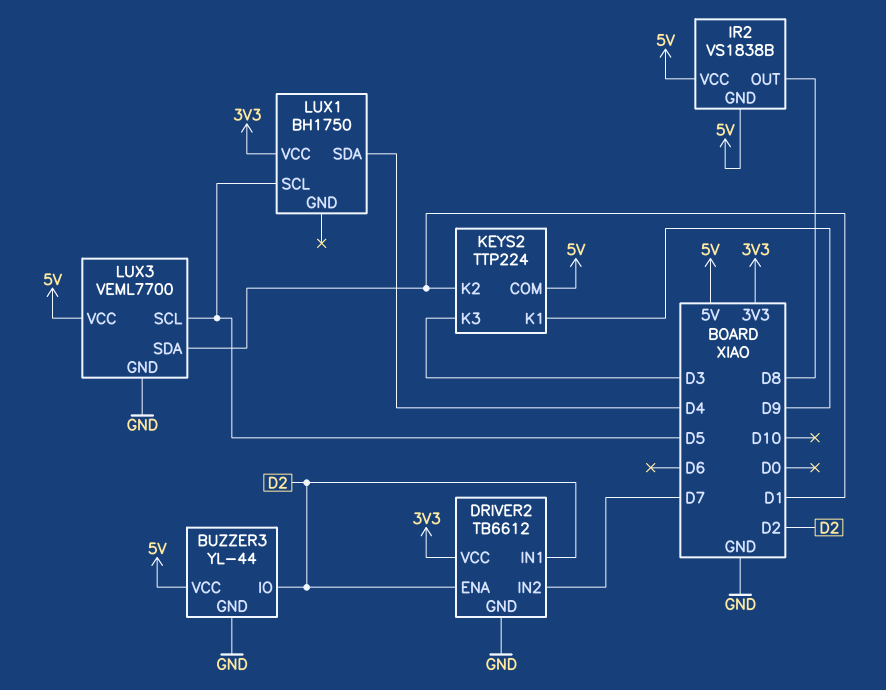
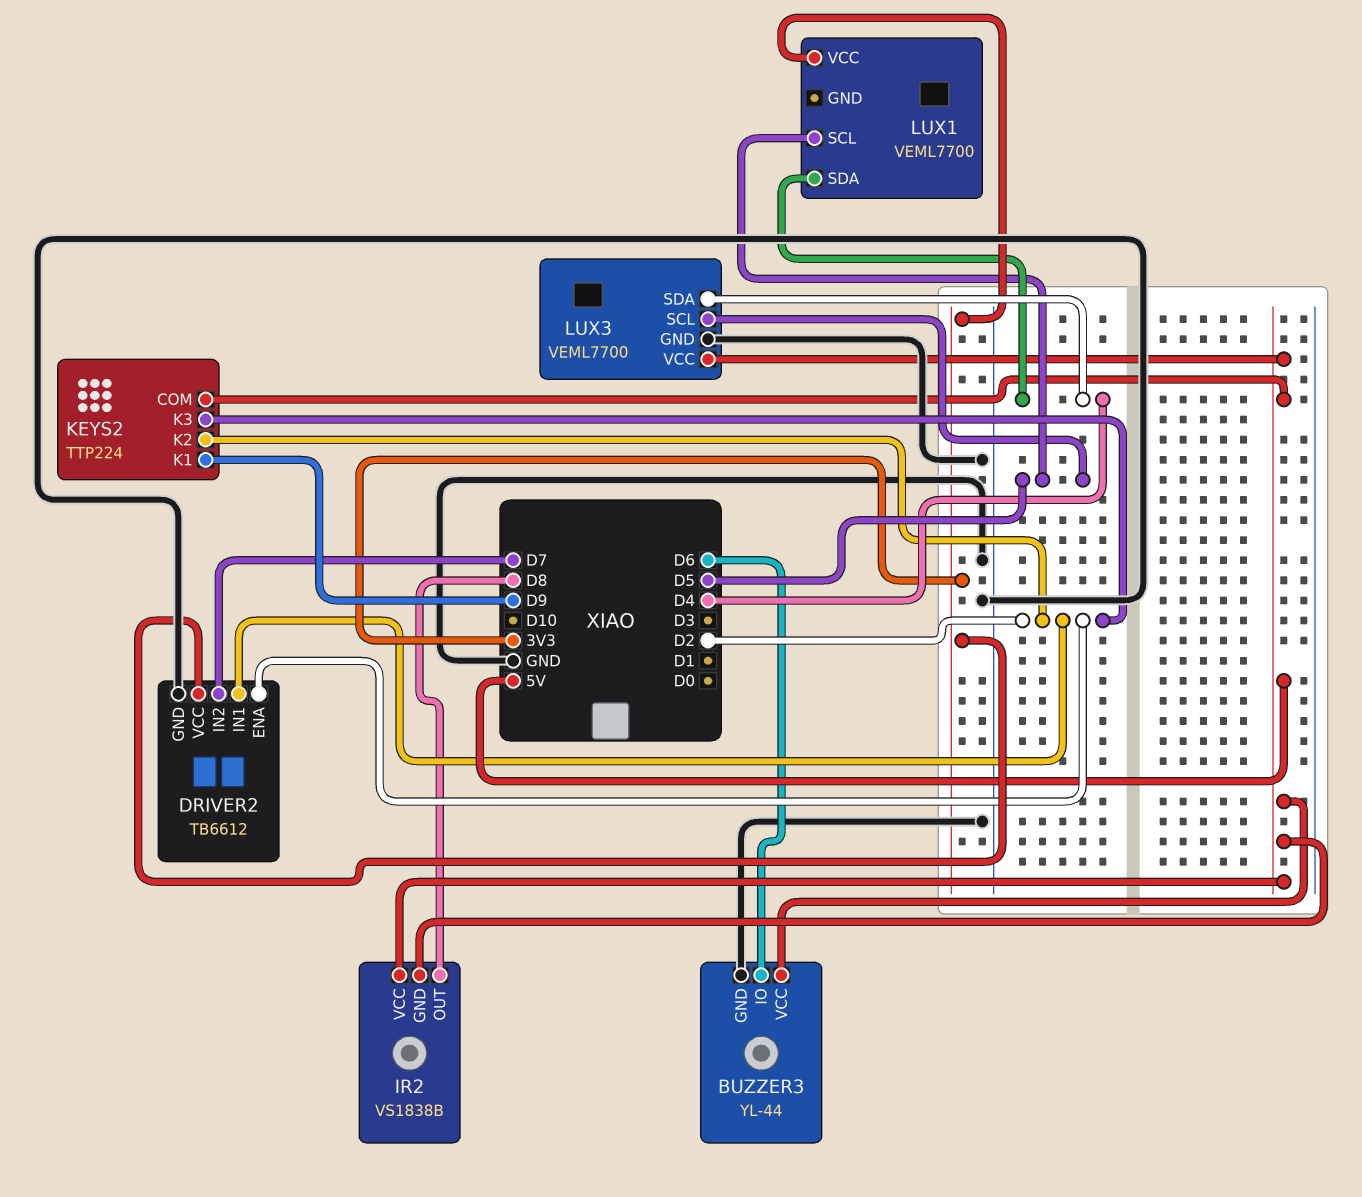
BUZZER3 pin IO: D2 -> D6
KEYS2 pin K2: D1 -> D2
KEYS2 pin K3: D3 -> D2
LUX1: BH1750 -> VEML7700
LUX3 pin SDA: D1 -> D4

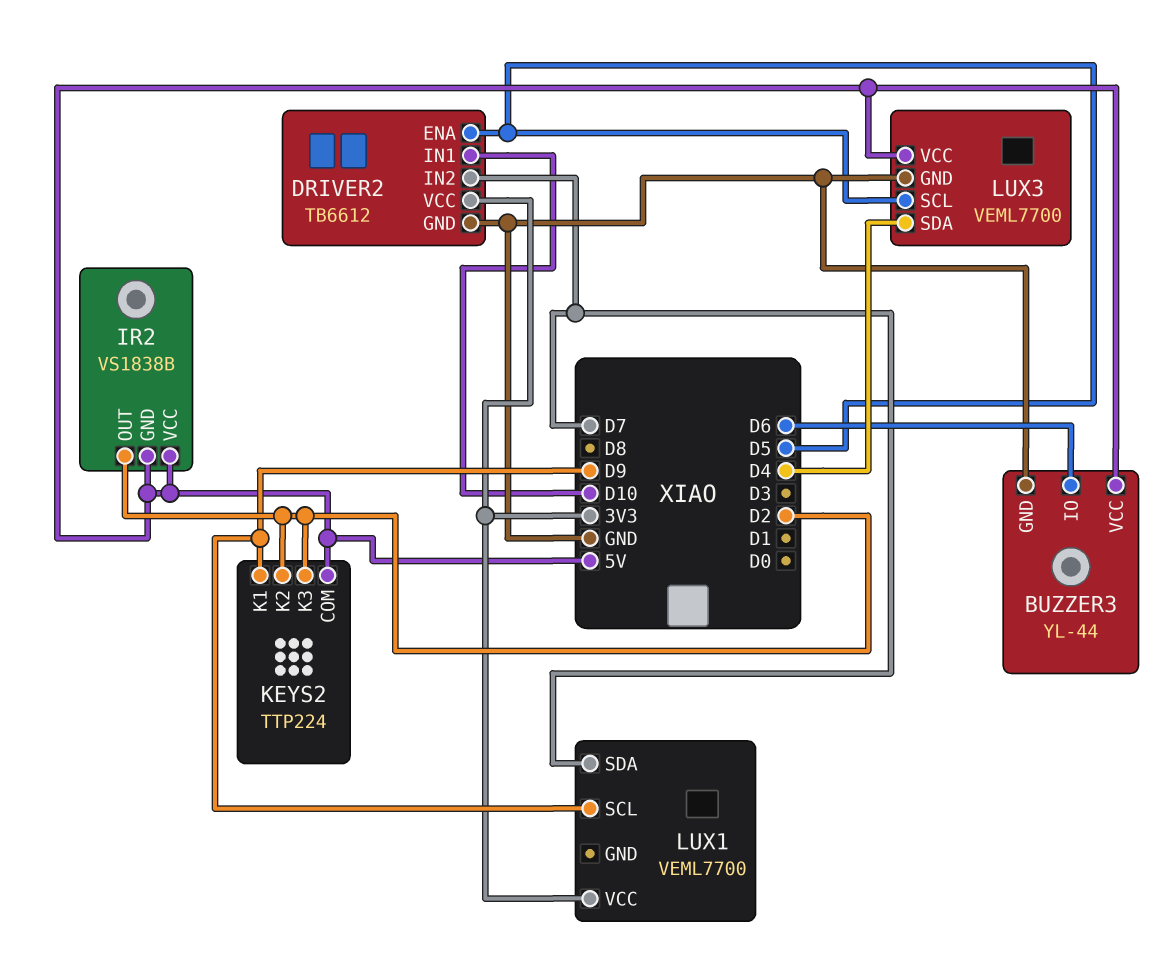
DRIVER2 pin ENA: D2 -> D5
DRIVER2 pin IN1: D2 -> D10
IR2 pin OUT: D8 -> D2
LUX1 pin SCL: D5 -> D9
LUX1 pin SDA: D4 -> D7

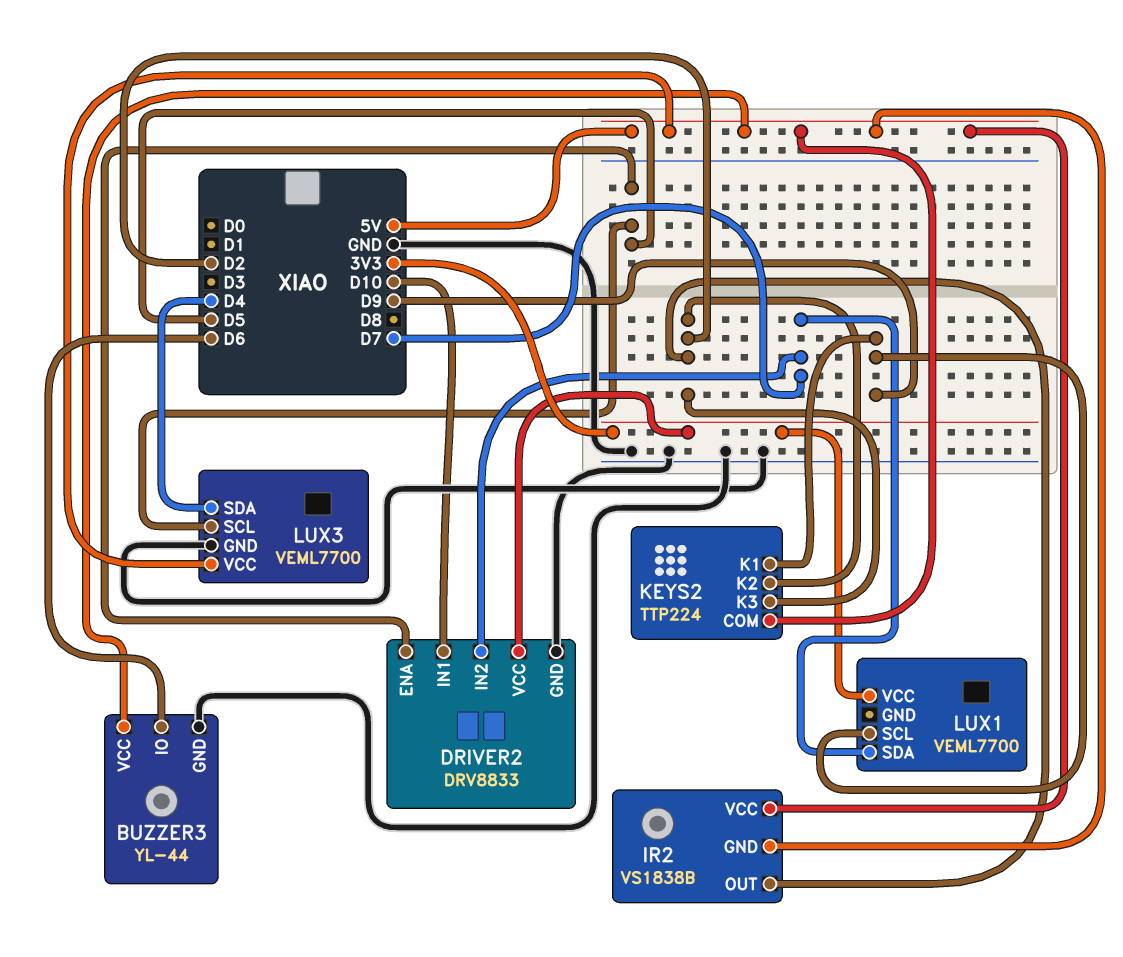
DRIVER2: TB6612 -> DRV8833

